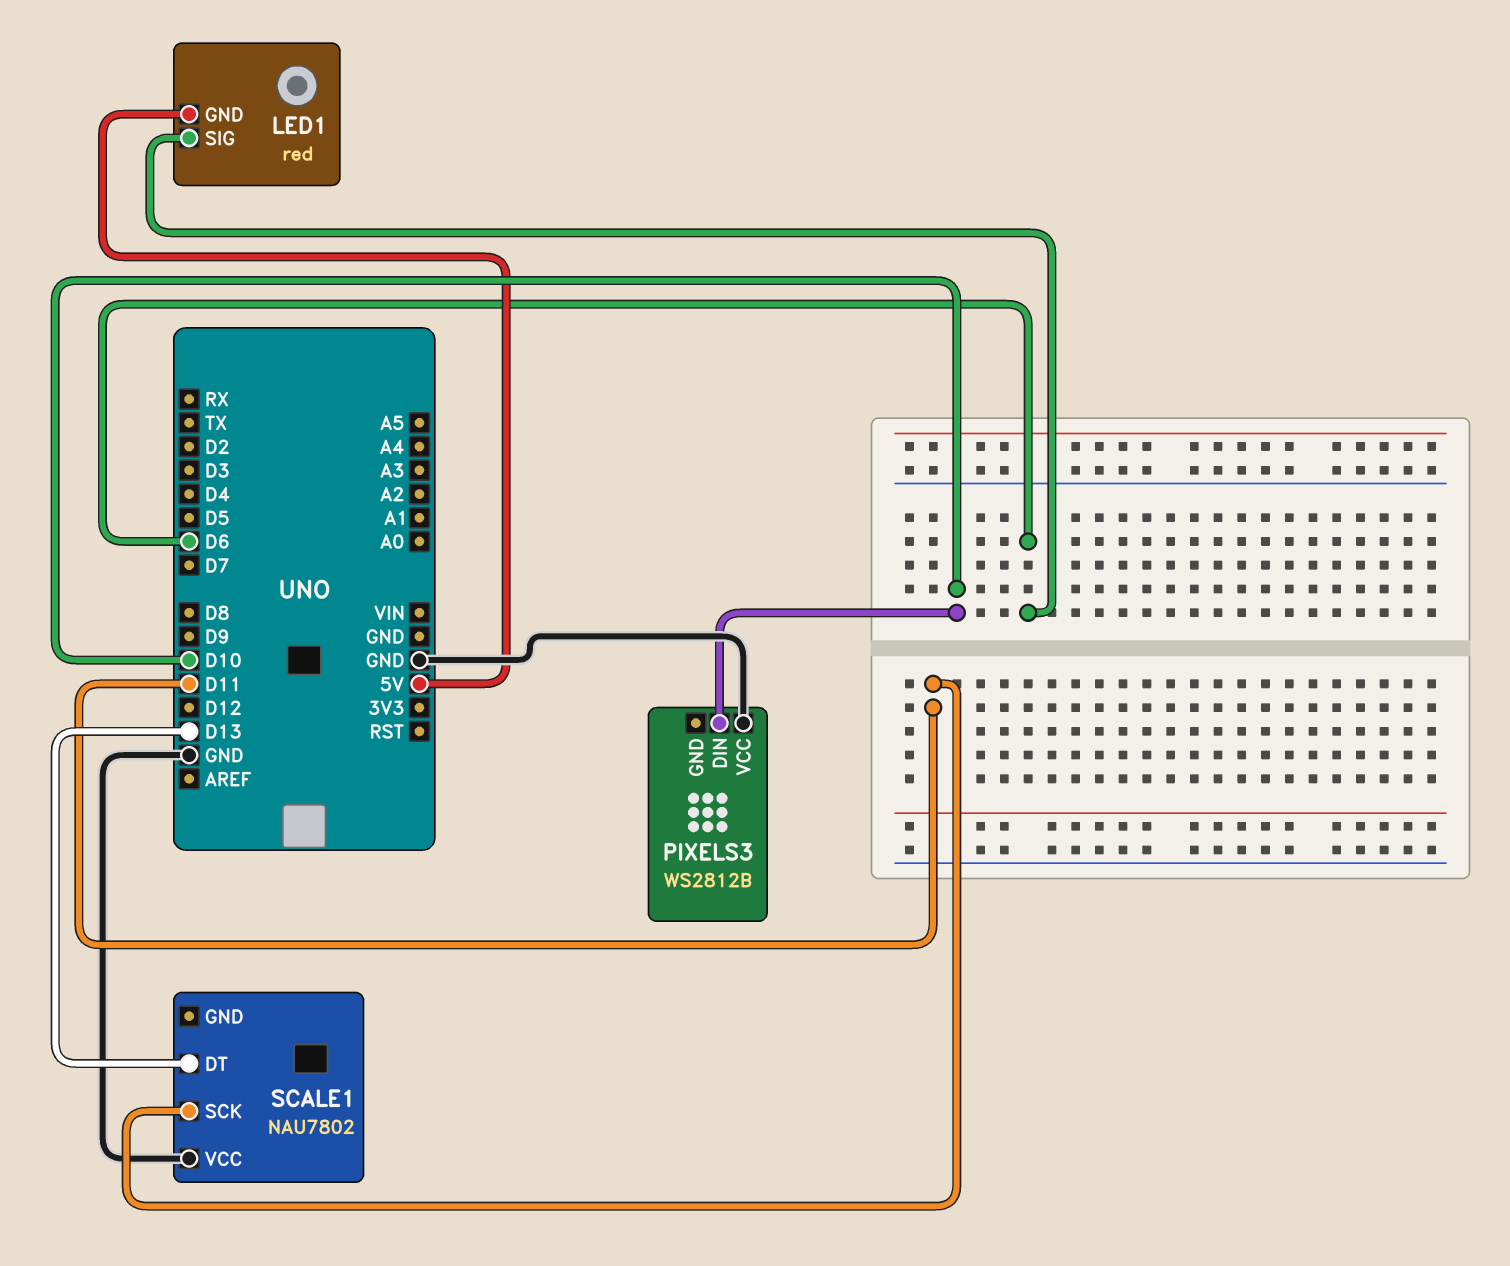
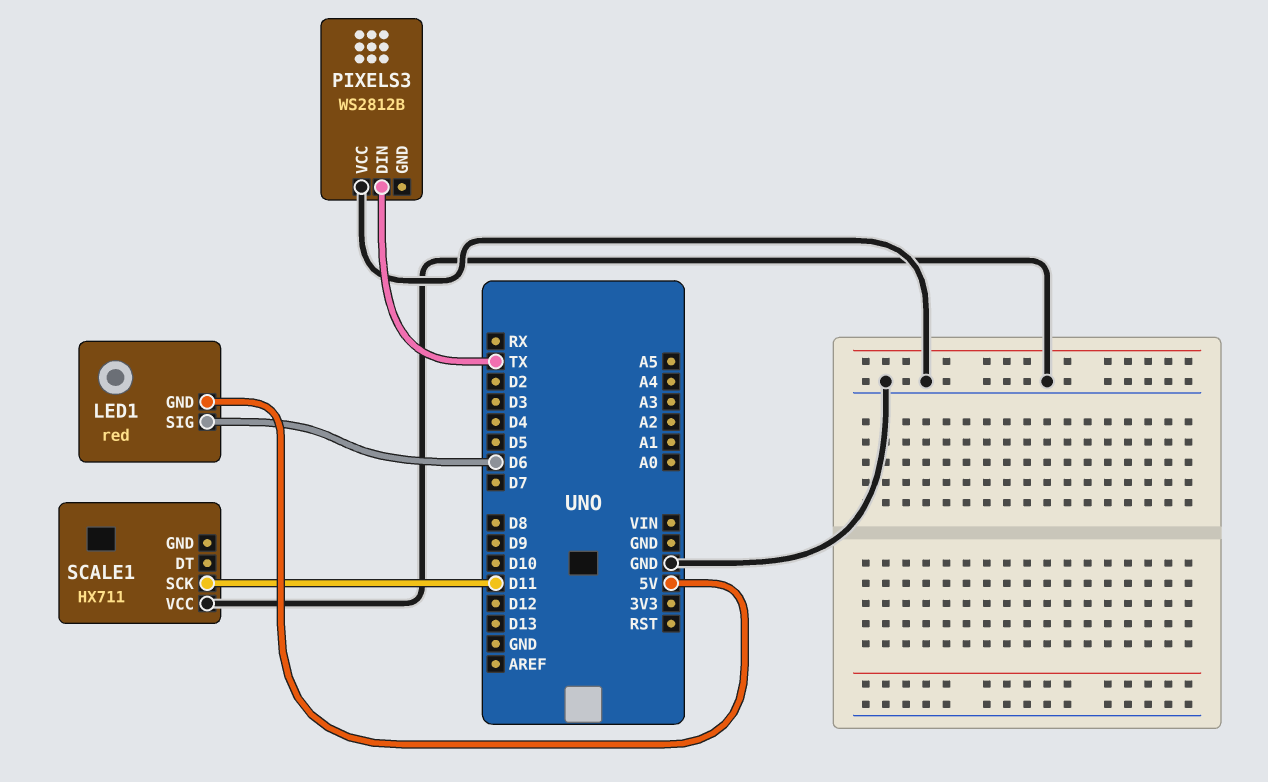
PIXELS3 pin DIN: D10 -> TX
SCALE1: NAU7802 -> HX711
SCALE1 pin DT: D13 -> none

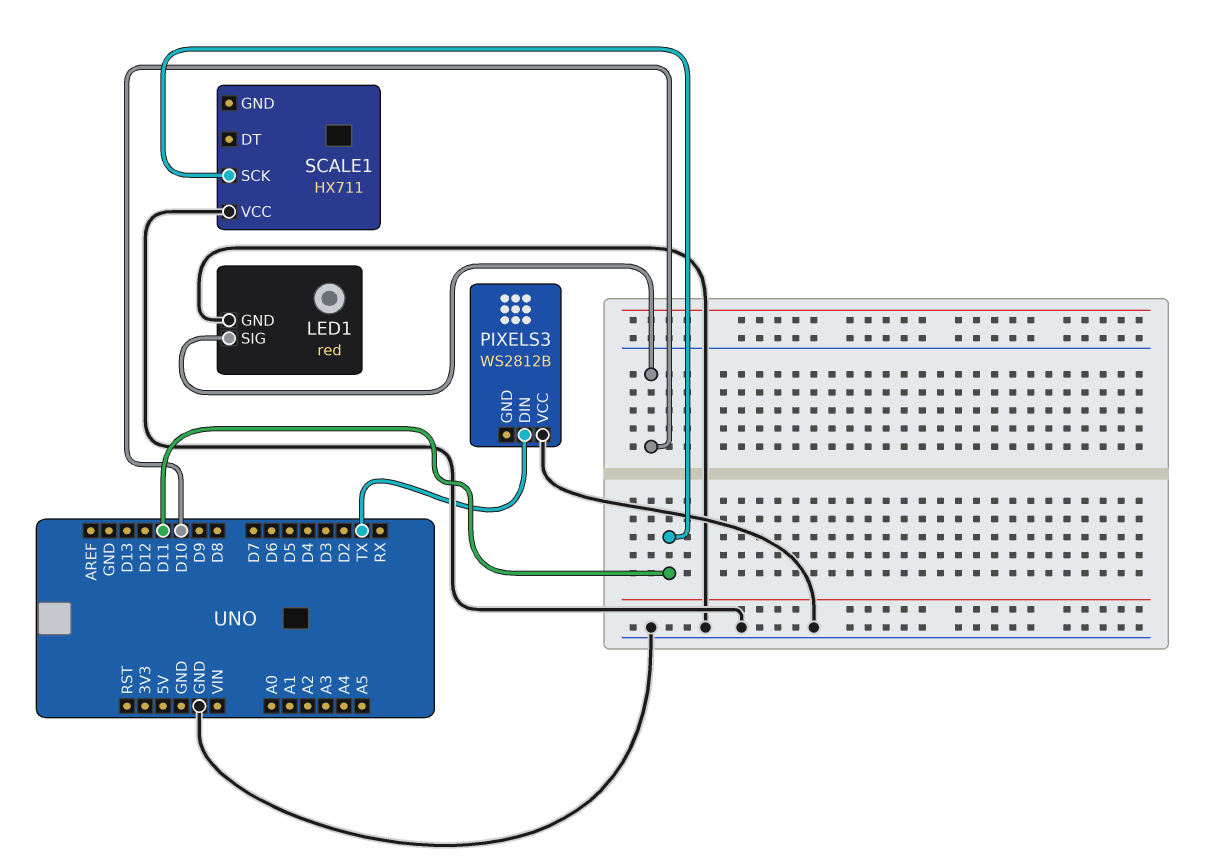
LED1 pin GND: 5V -> GND
LED1 pin SIG: D6 -> D10

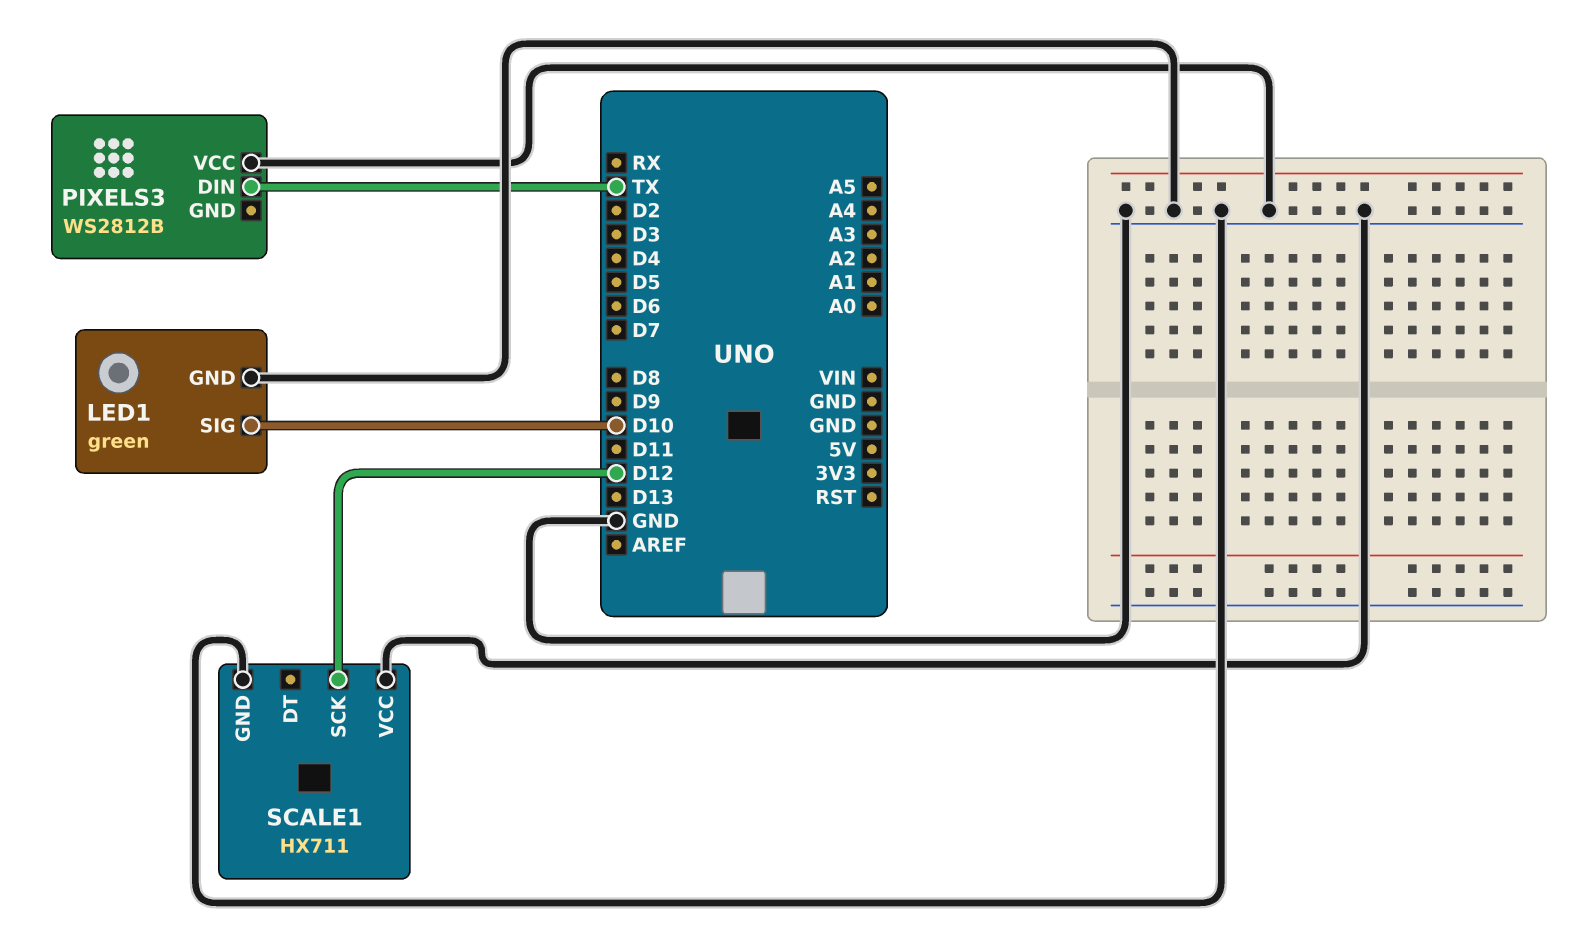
LED1: red -> green
SCALE1 pin GND: none -> GND
SCALE1 pin SCK: D11 -> D12

